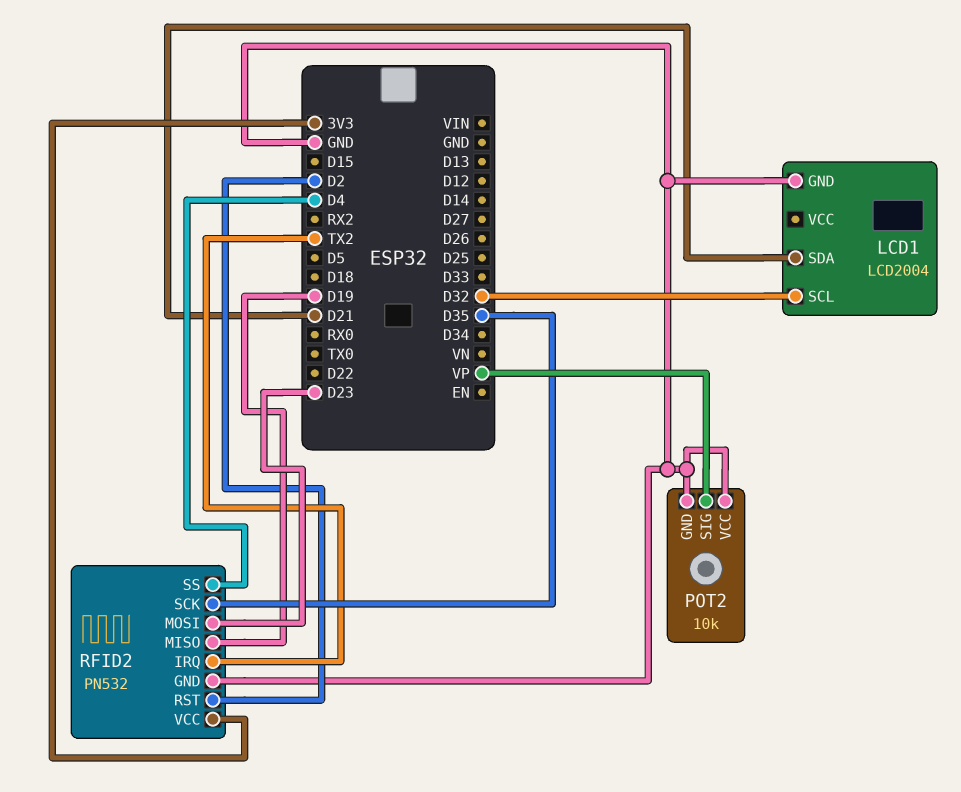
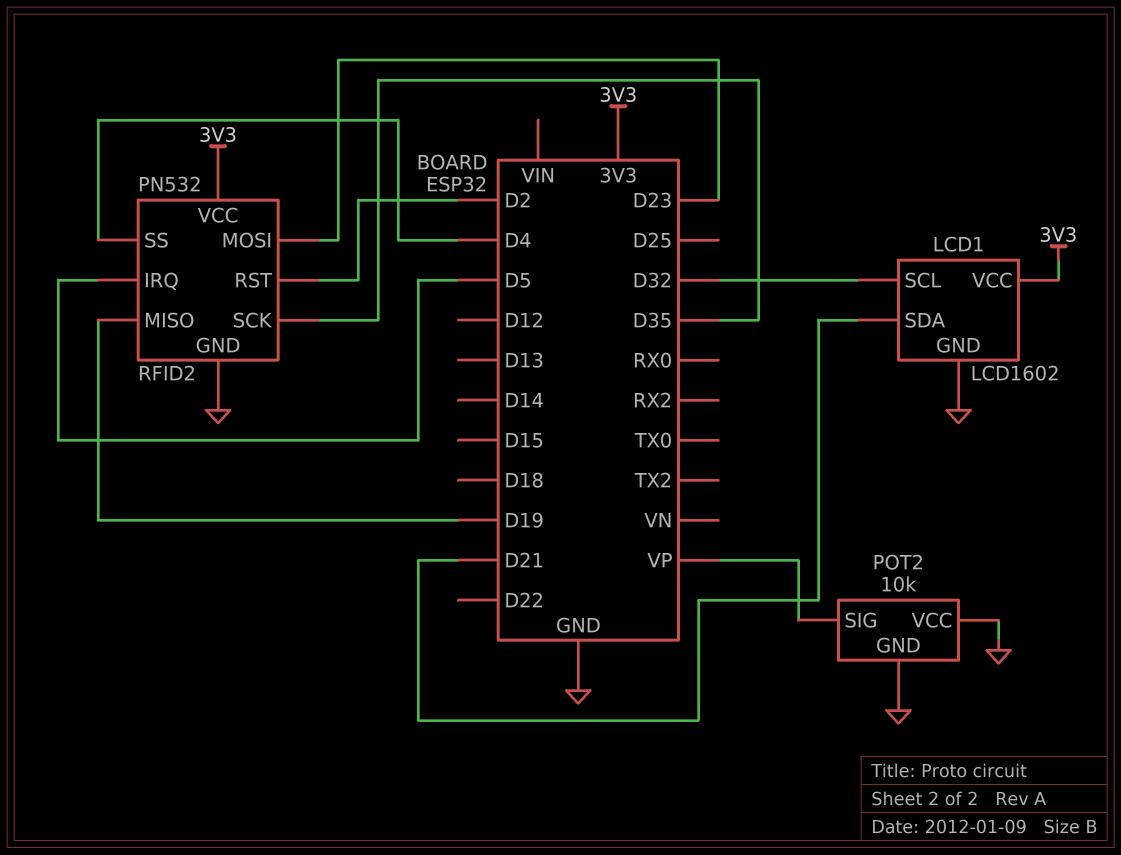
LCD1: LCD2004 -> LCD1602
LCD1 pin VCC: none -> 3V3
RFID2 pin IRQ: TX2 -> D5

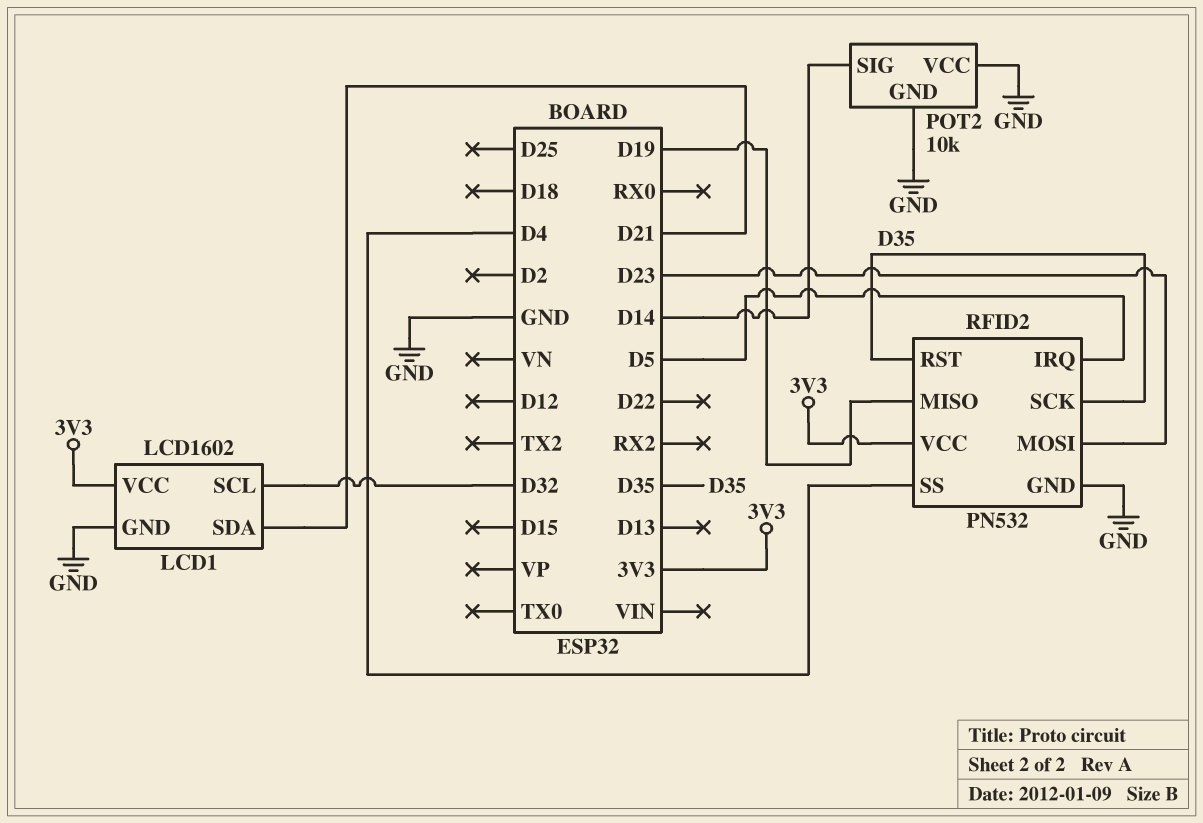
POT2 pin SIG: VP -> D14
RFID2 pin RST: D2 -> D35

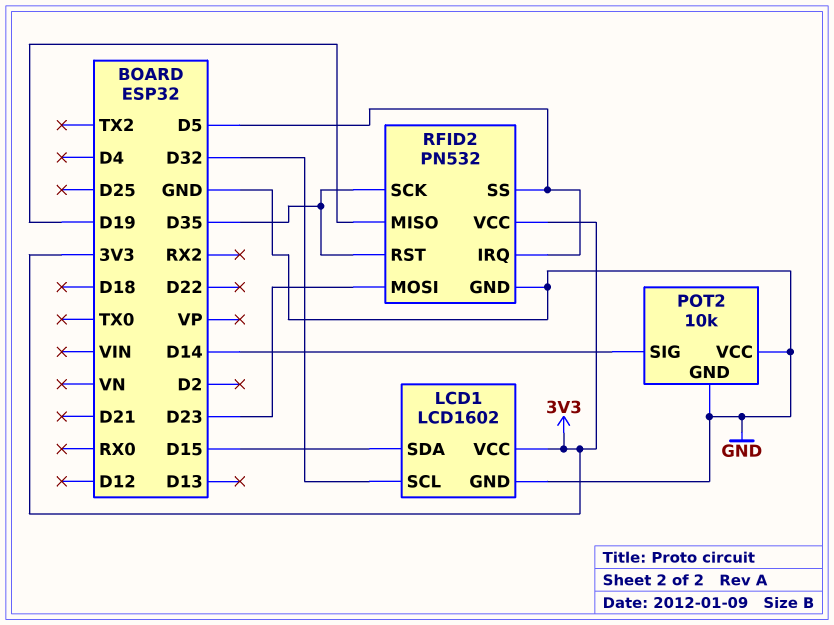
LCD1 pin SDA: D21 -> D15
RFID2 pin SS: D4 -> D5

